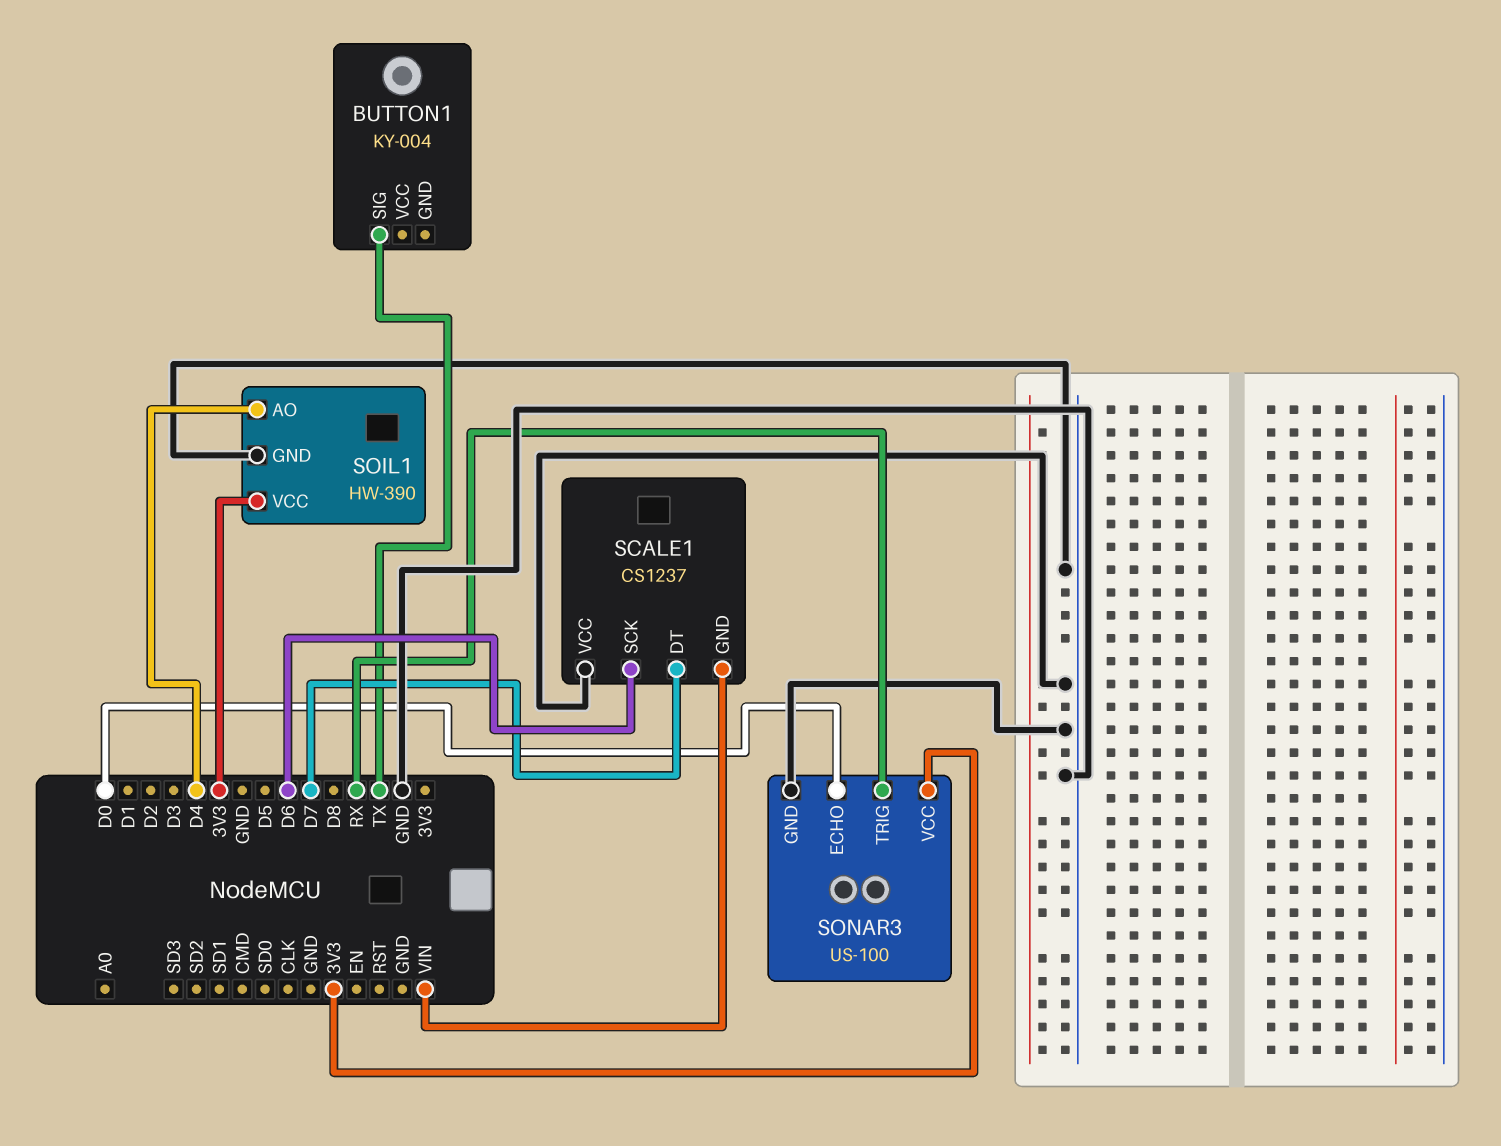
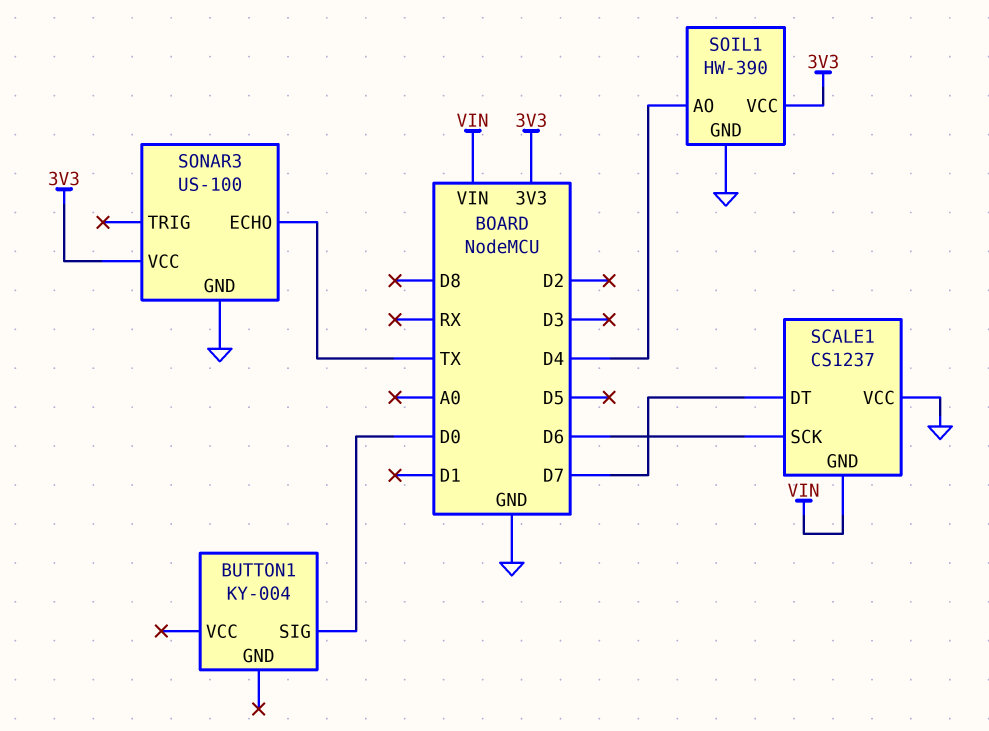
BUTTON1 pin SIG: TX -> D0
SONAR3 pin ECHO: D0 -> TX
SONAR3 pin TRIG: RX -> none

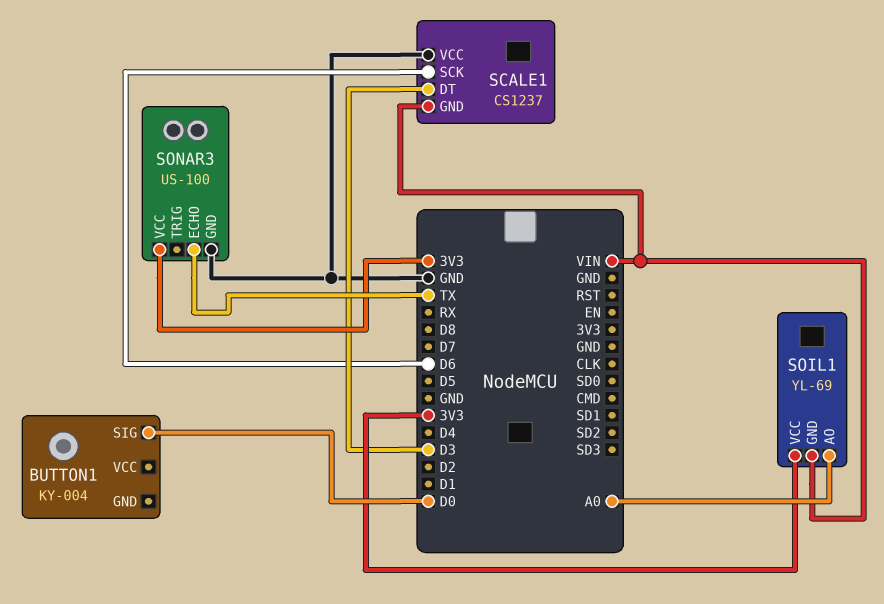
SCALE1 pin DT: D7 -> D3
SOIL1: HW-390 -> YL-69
SOIL1 pin AO: D4 -> A0
SOIL1 pin GND: GND -> VIN

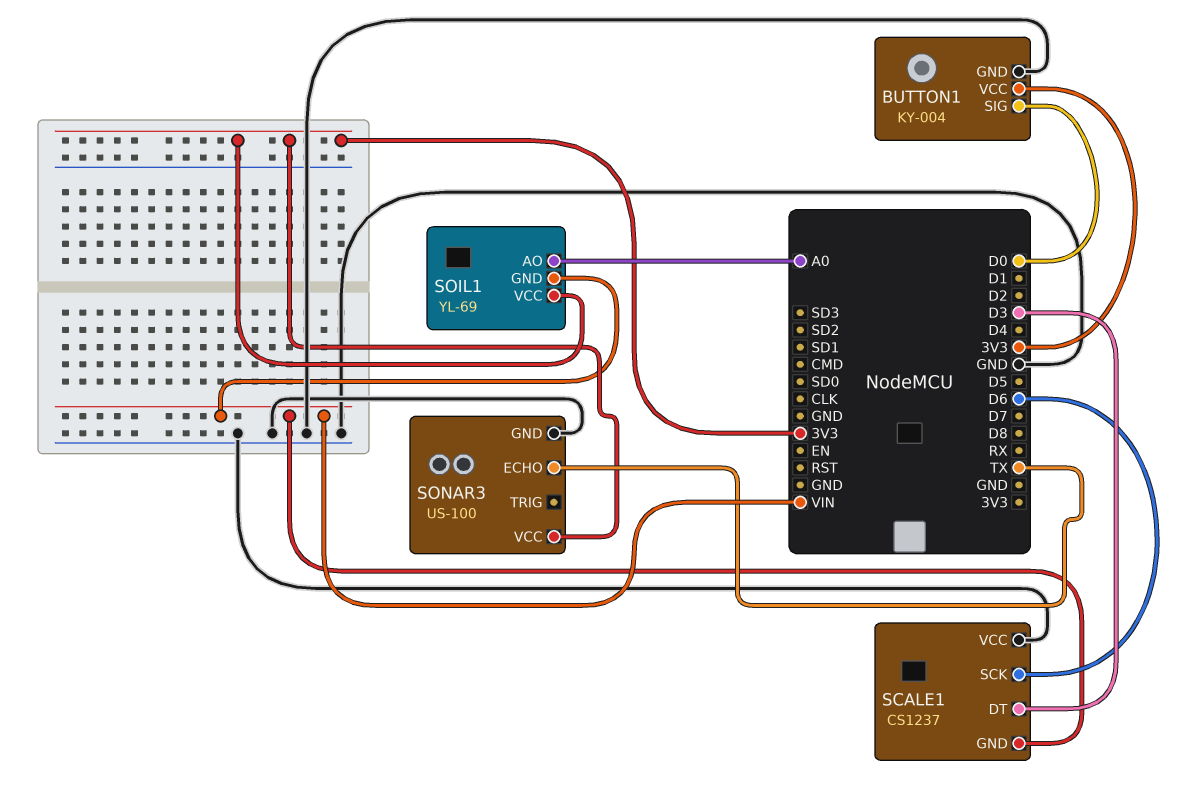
BUTTON1 pin GND: none -> GND
BUTTON1 pin VCC: none -> 3V3

